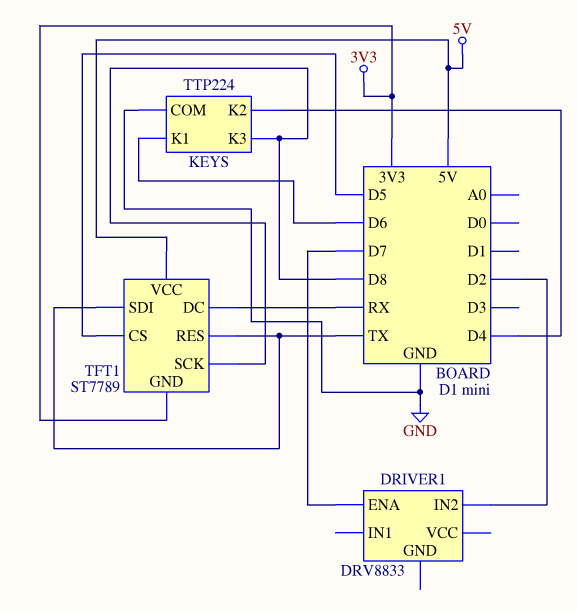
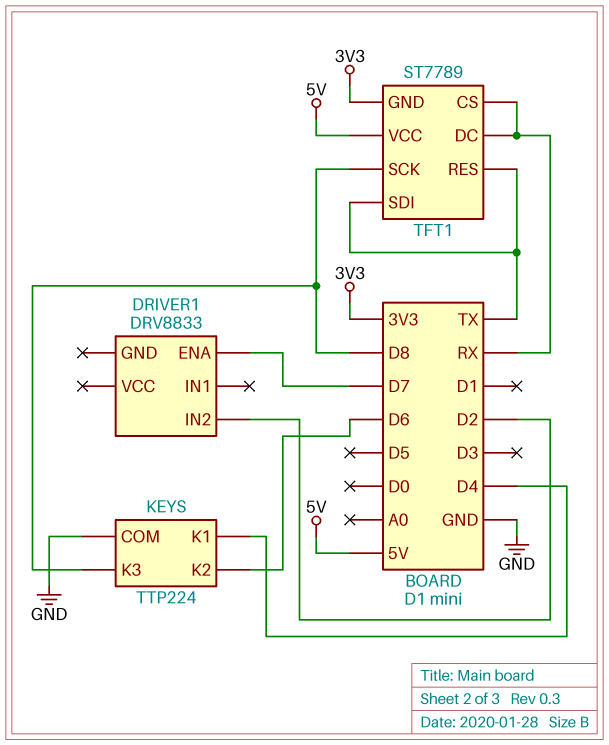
KEYS pin K1: D6 -> D4
KEYS pin K2: D4 -> D6
TFT1 pin CS: D5 -> RX

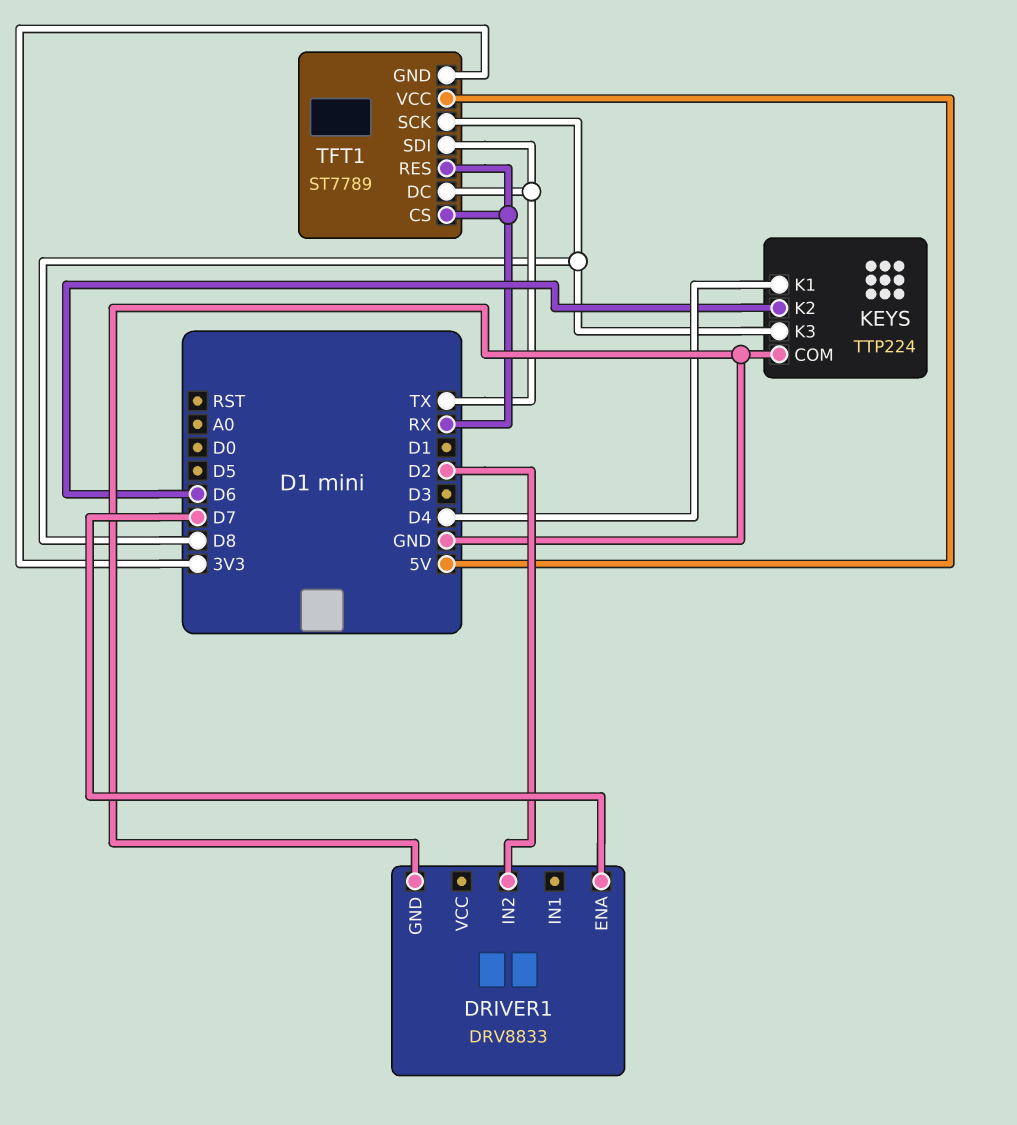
DRIVER1 pin GND: none -> GND
TFT1 pin DC: RX -> TX
TFT1 pin RES: TX -> RX

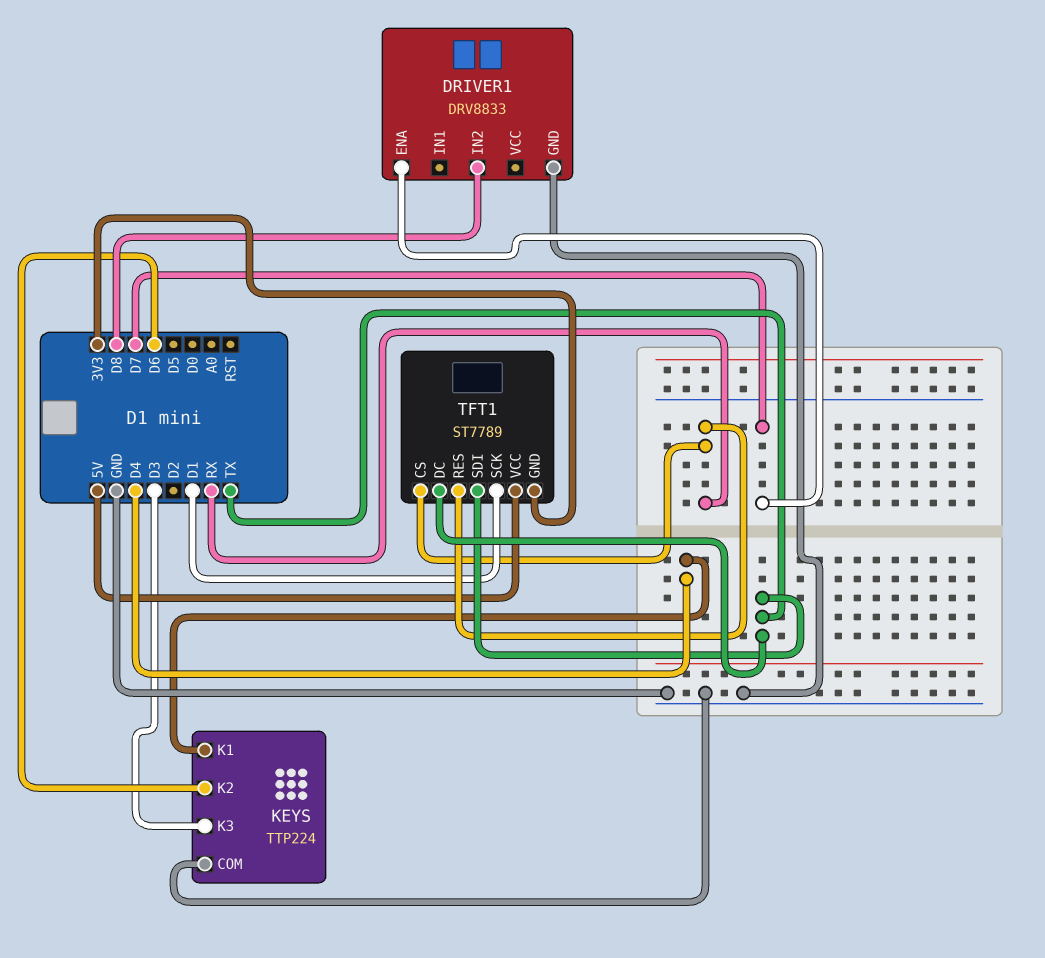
DRIVER1 pin IN2: D2 -> D8
KEYS pin K3: D8 -> D3
TFT1 pin SCK: D8 -> D1

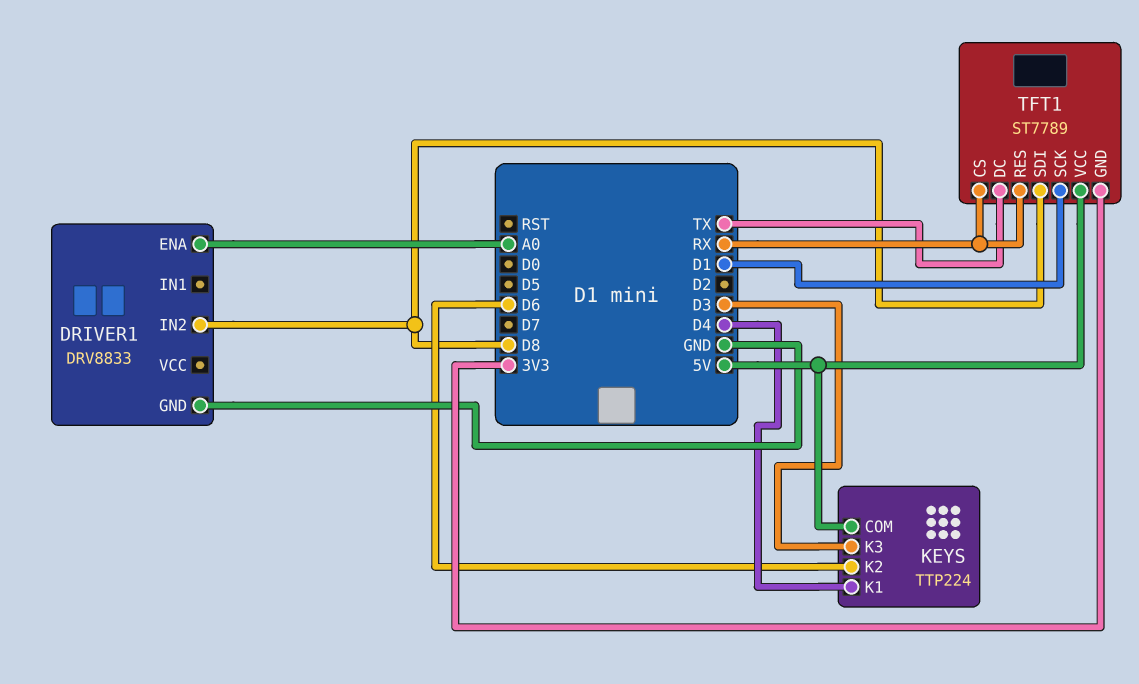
DRIVER1 pin ENA: D7 -> A0
KEYS pin COM: GND -> 5V
TFT1 pin SDI: TX -> D8

